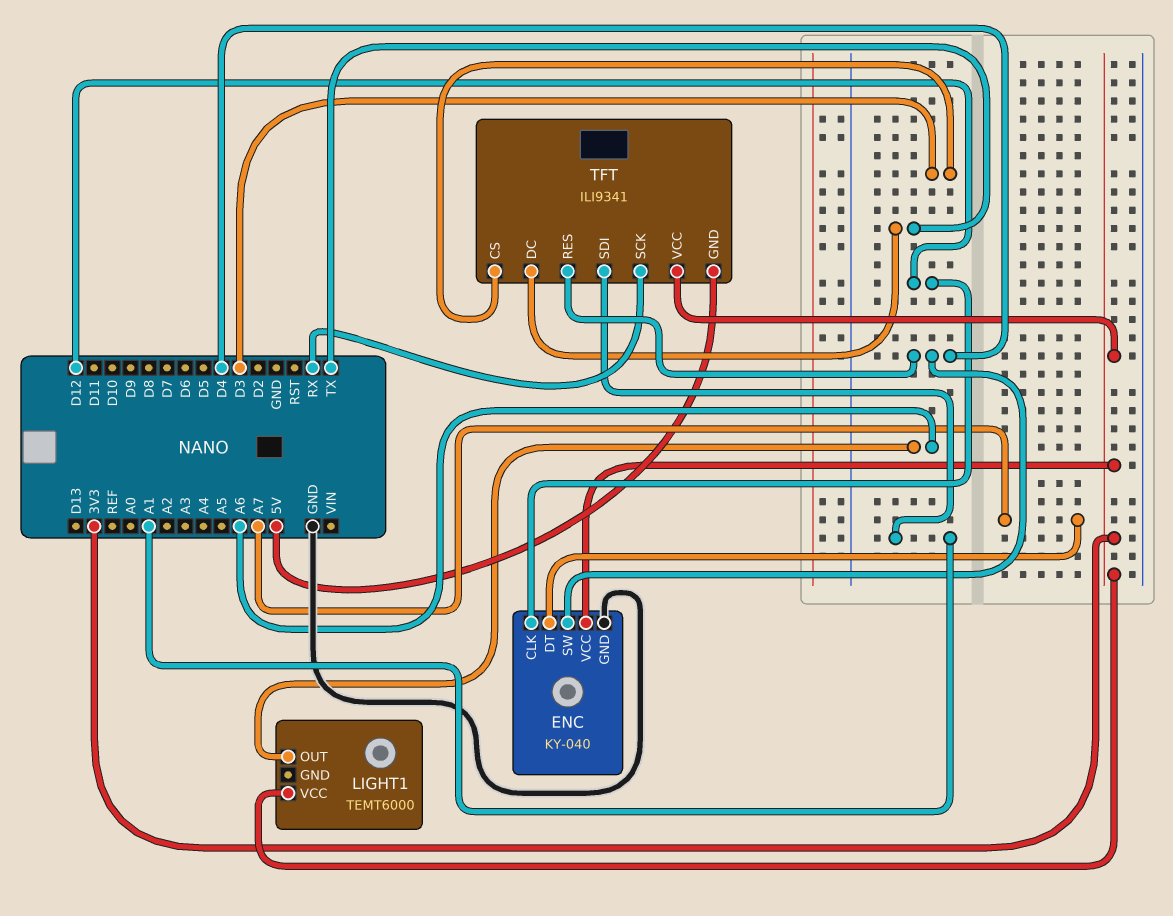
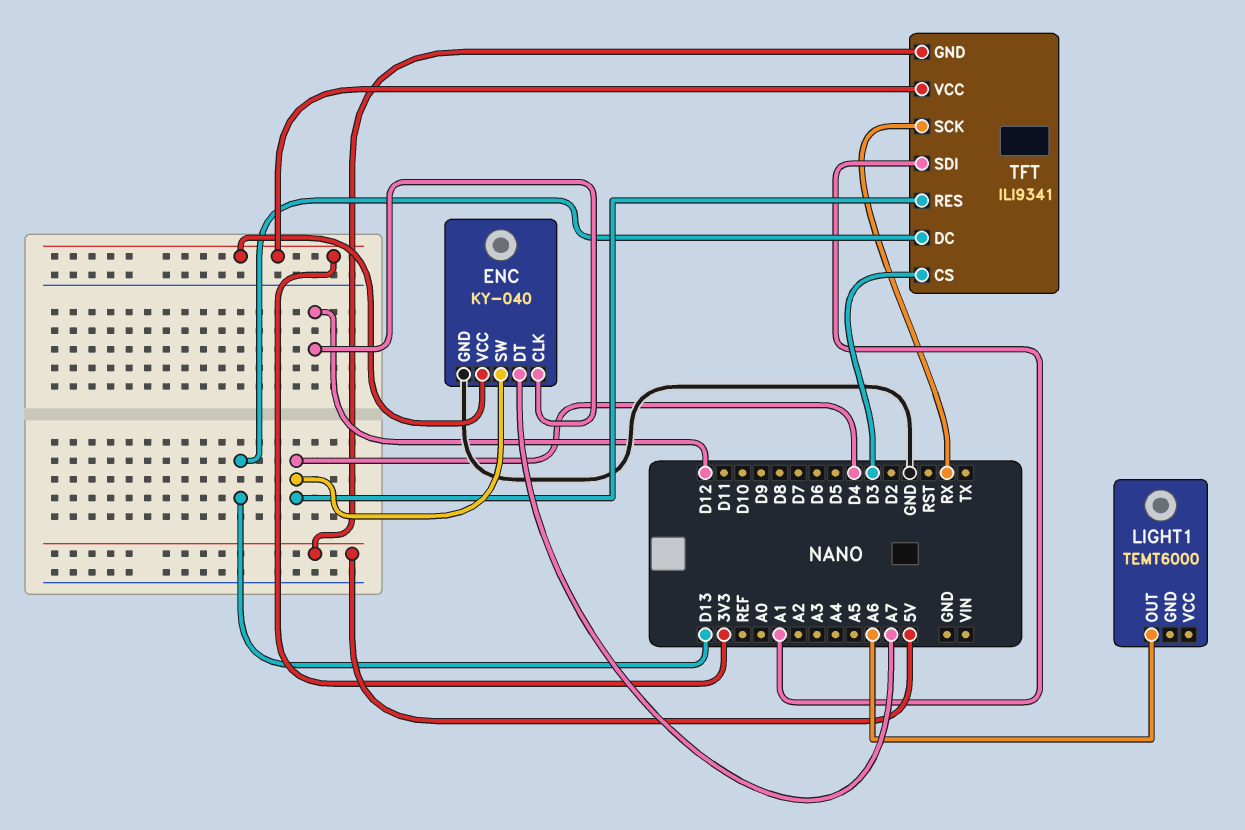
LIGHT1 pin VCC: 3V3 -> none
TFT pin DC: TX -> D13

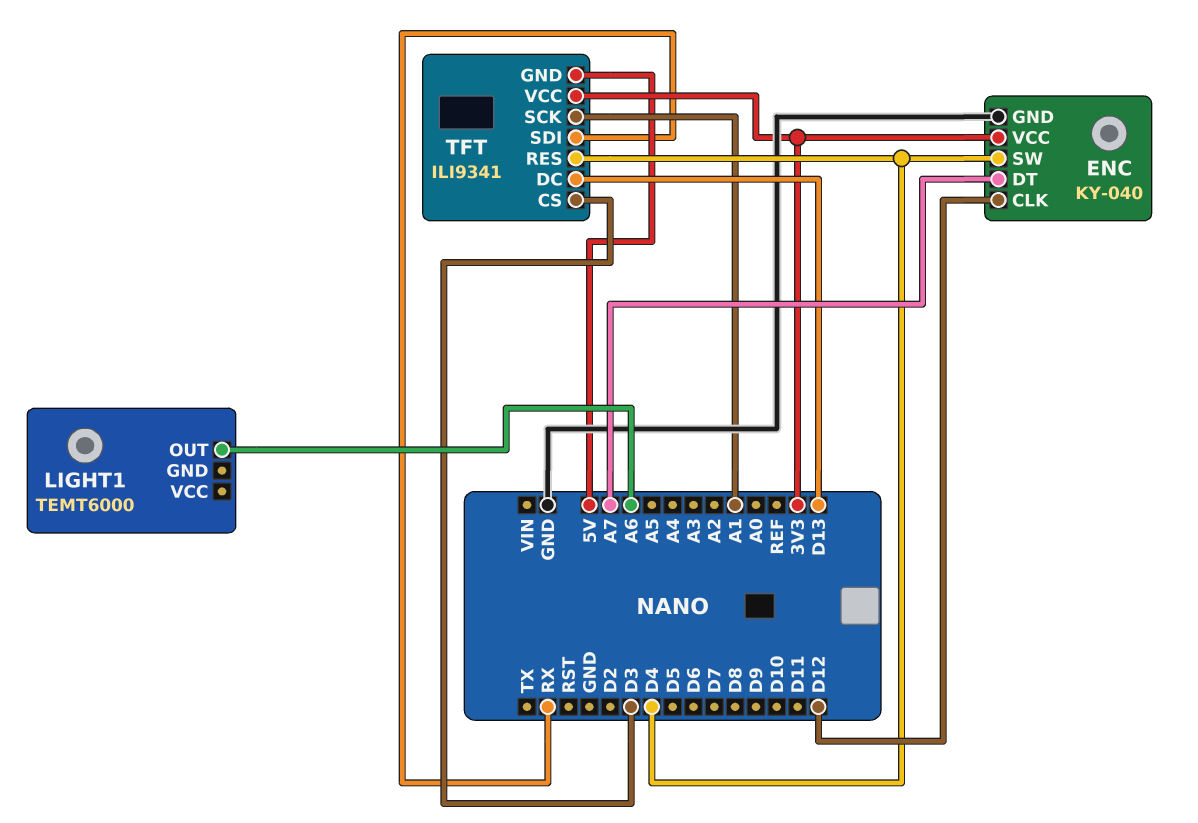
TFT pin SCK: RX -> A1
TFT pin SDI: A1 -> RX

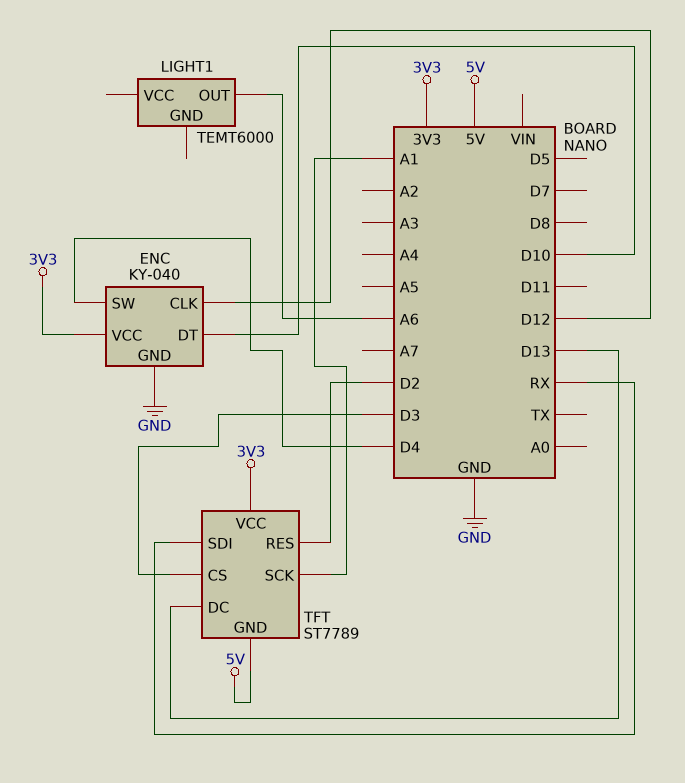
ENC pin DT: A7 -> D10
TFT: ILI9341 -> ST7789
TFT pin RES: D4 -> D2

